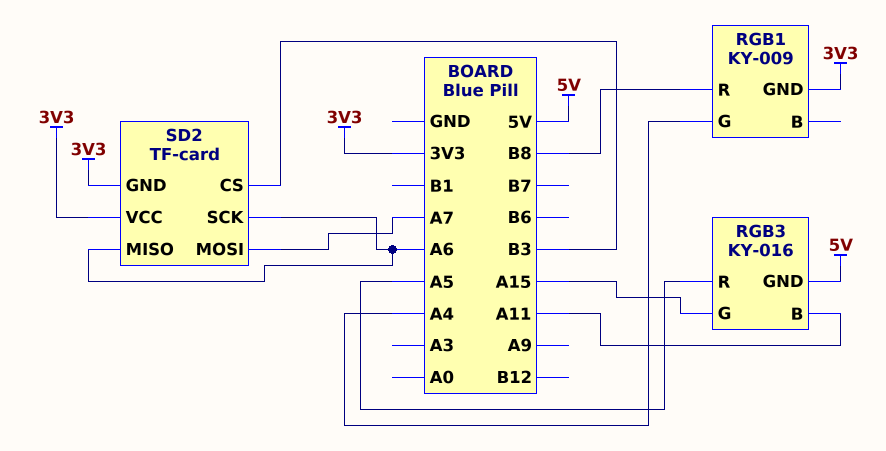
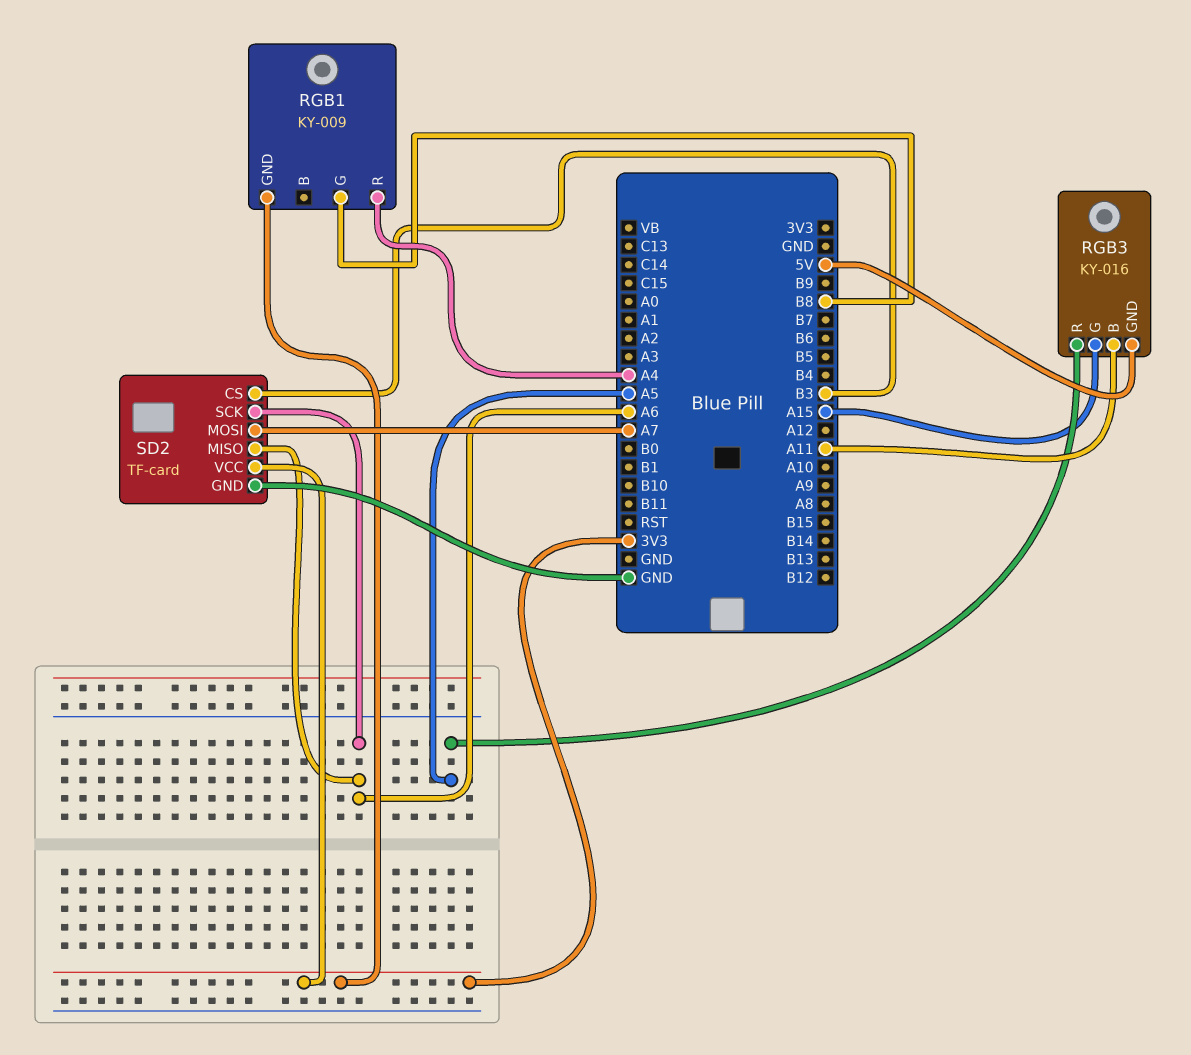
RGB1 pin G: A4 -> B8
RGB1 pin R: B8 -> A4
SD2 pin GND: 3V3 -> GND

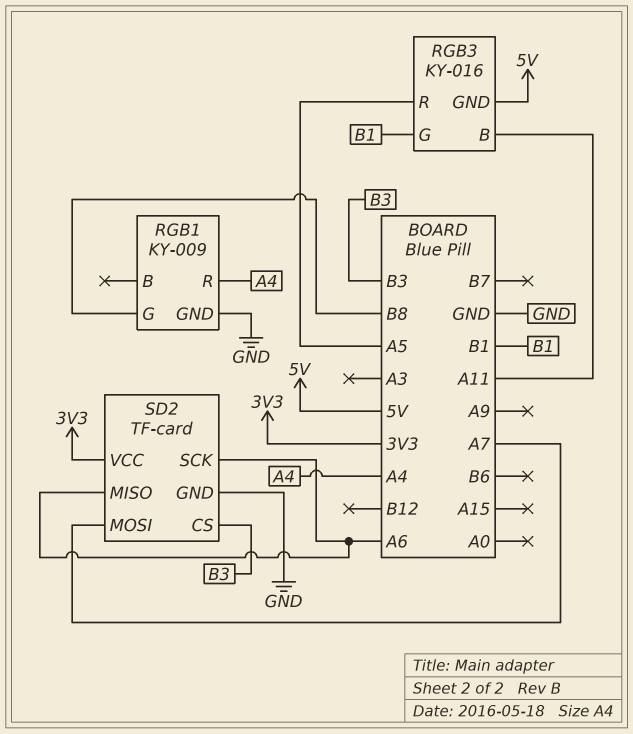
RGB1 pin GND: 3V3 -> GND
RGB3 pin G: A15 -> B1

